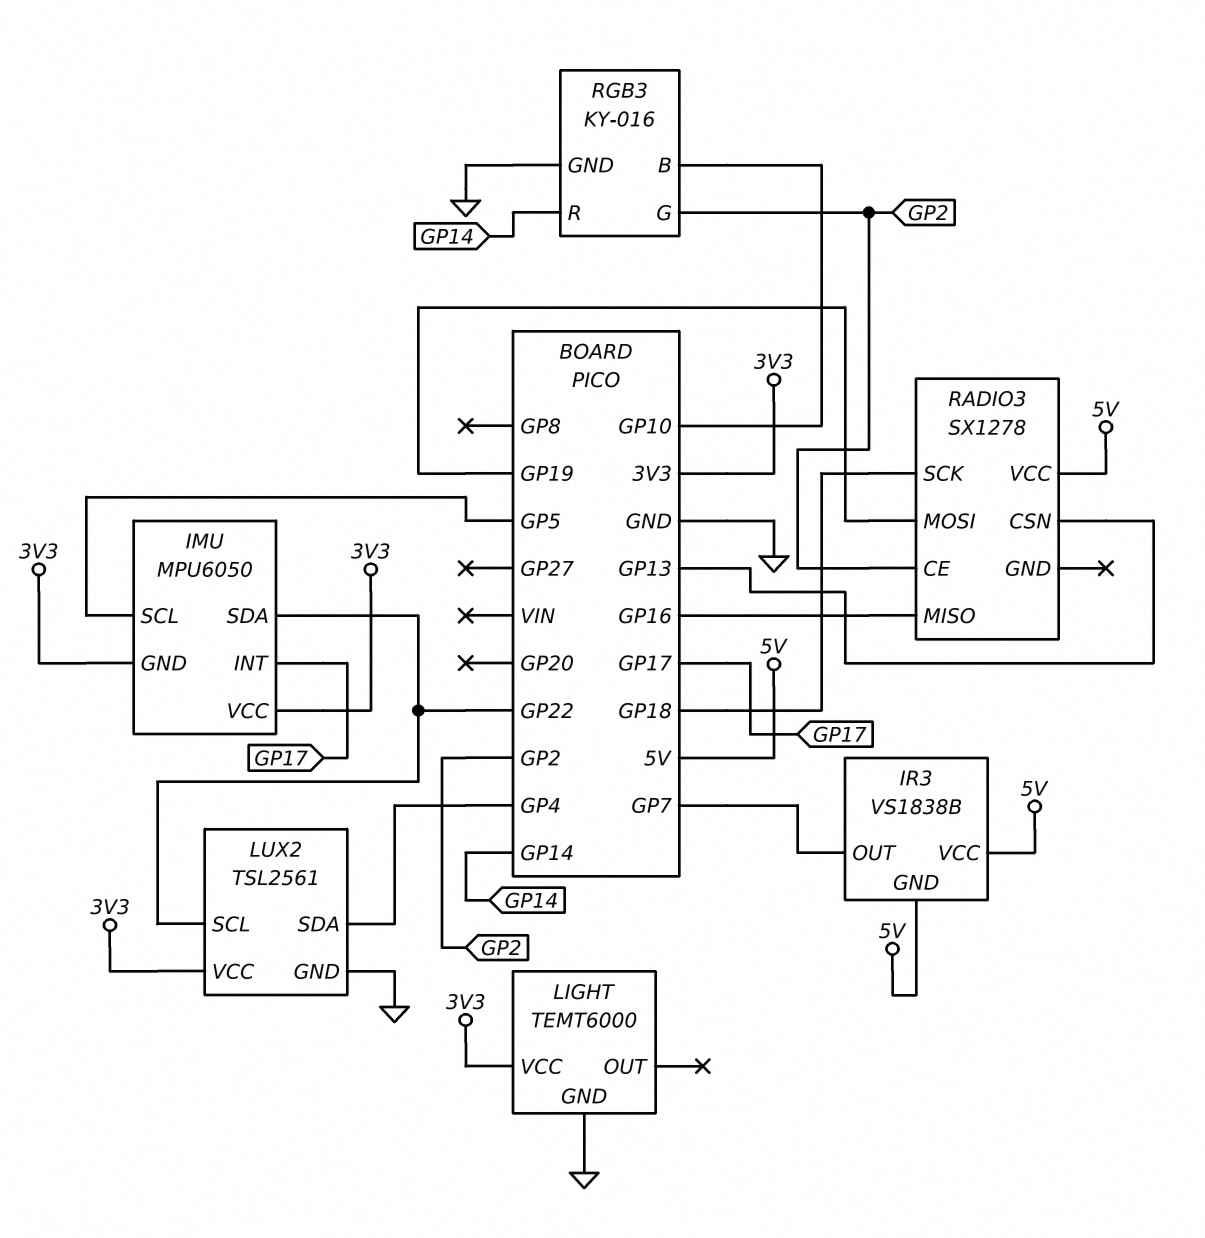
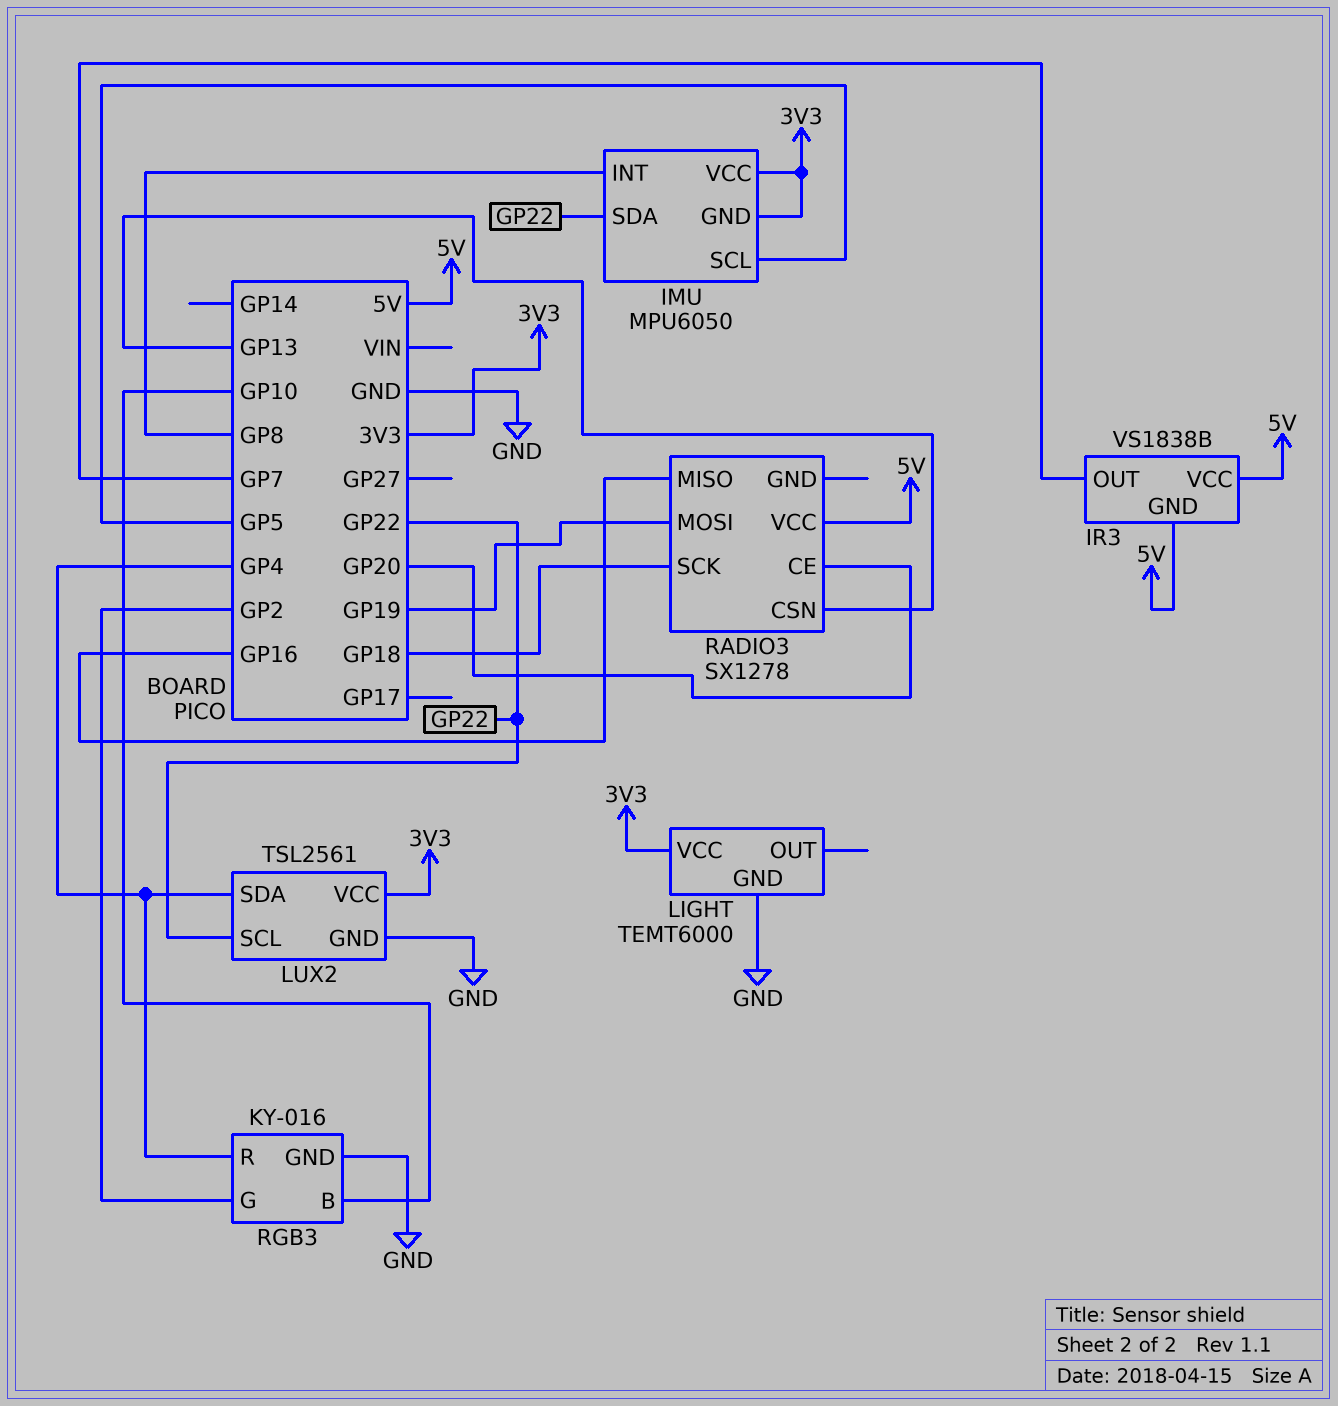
IMU pin INT: GP17 -> GP8
RADIO3 pin CE: GP2 -> GP20
RGB3 pin R: GP14 -> GP4

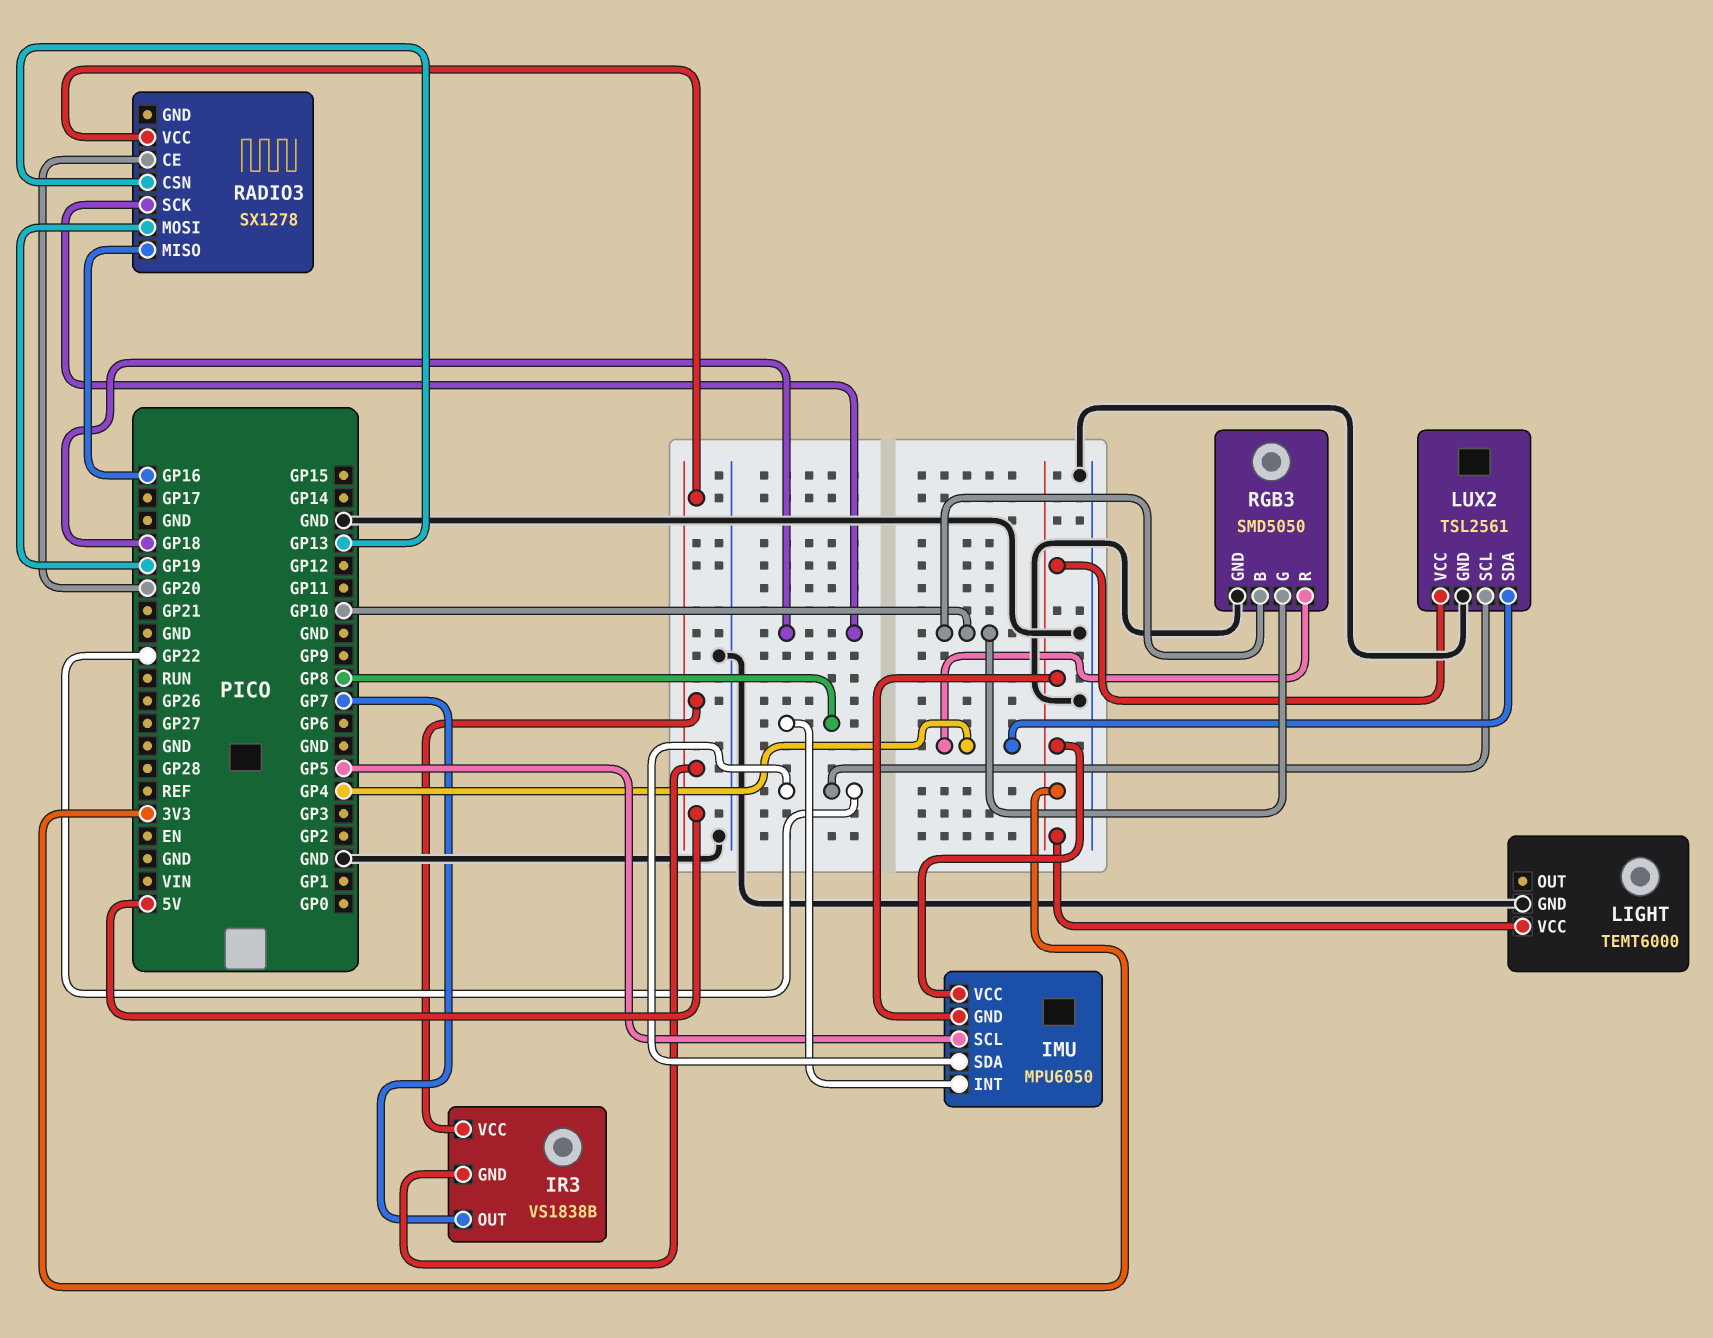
RGB3: KY-016 -> SMD5050
RGB3 pin G: GP2 -> GP10

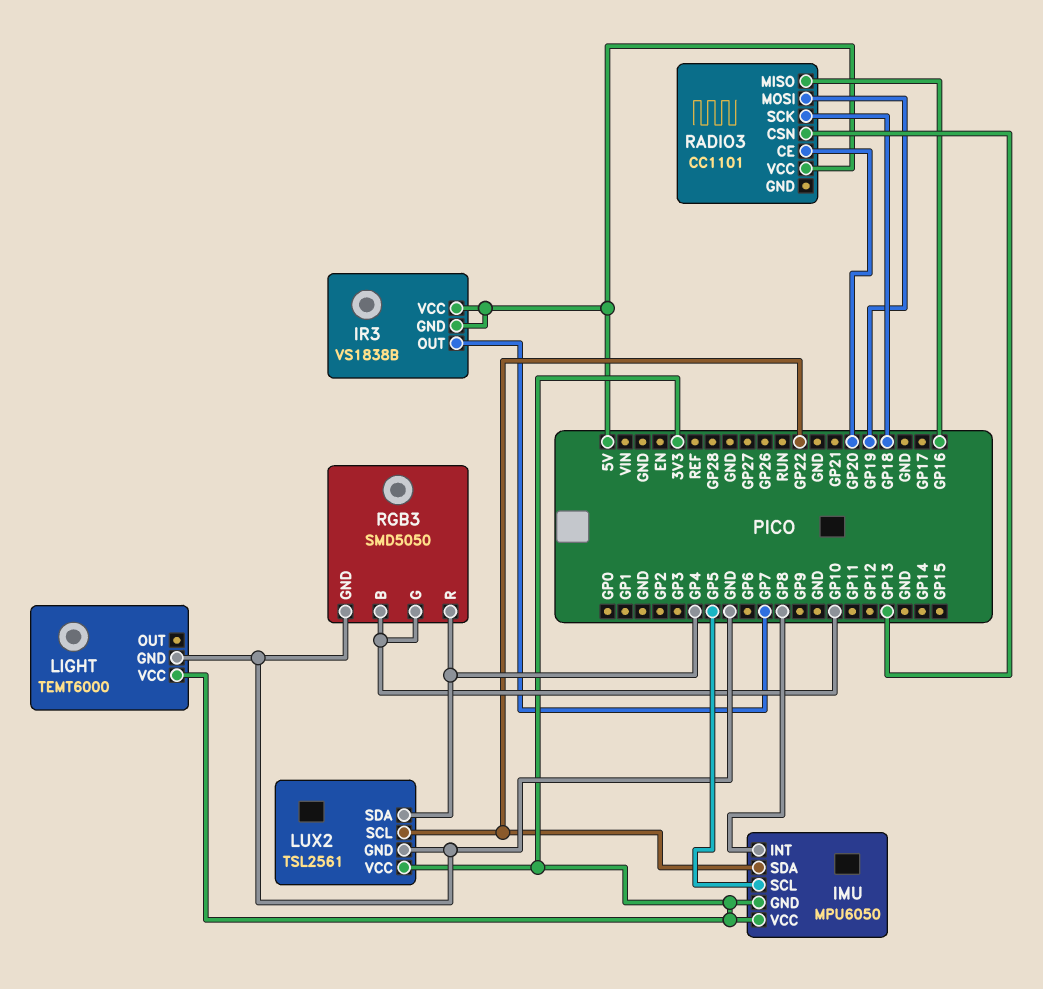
RADIO3: SX1278 -> CC1101

